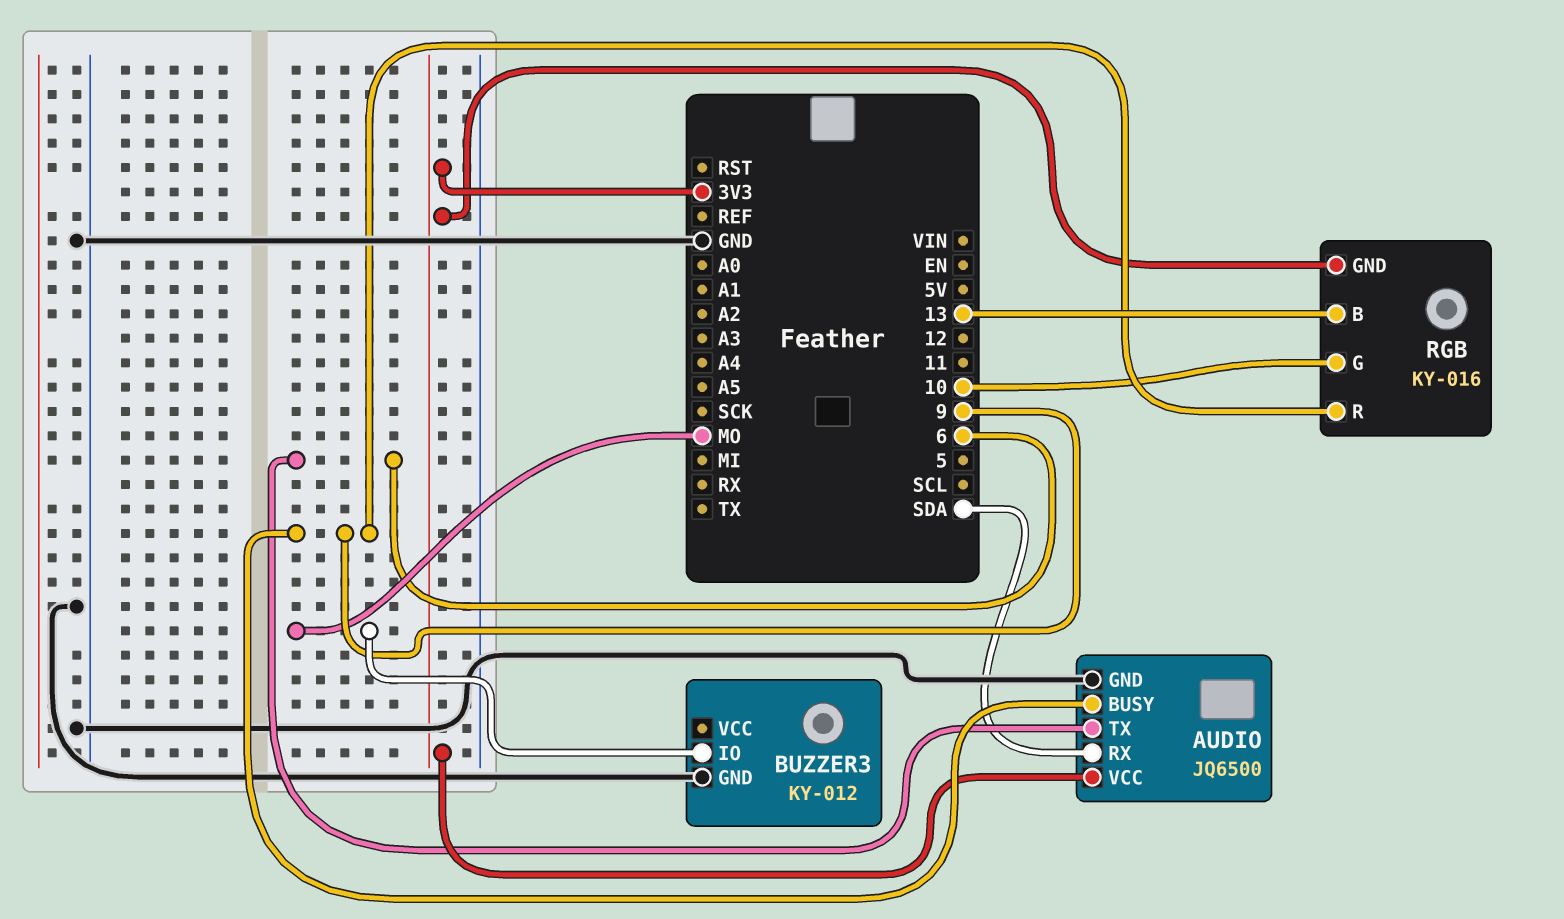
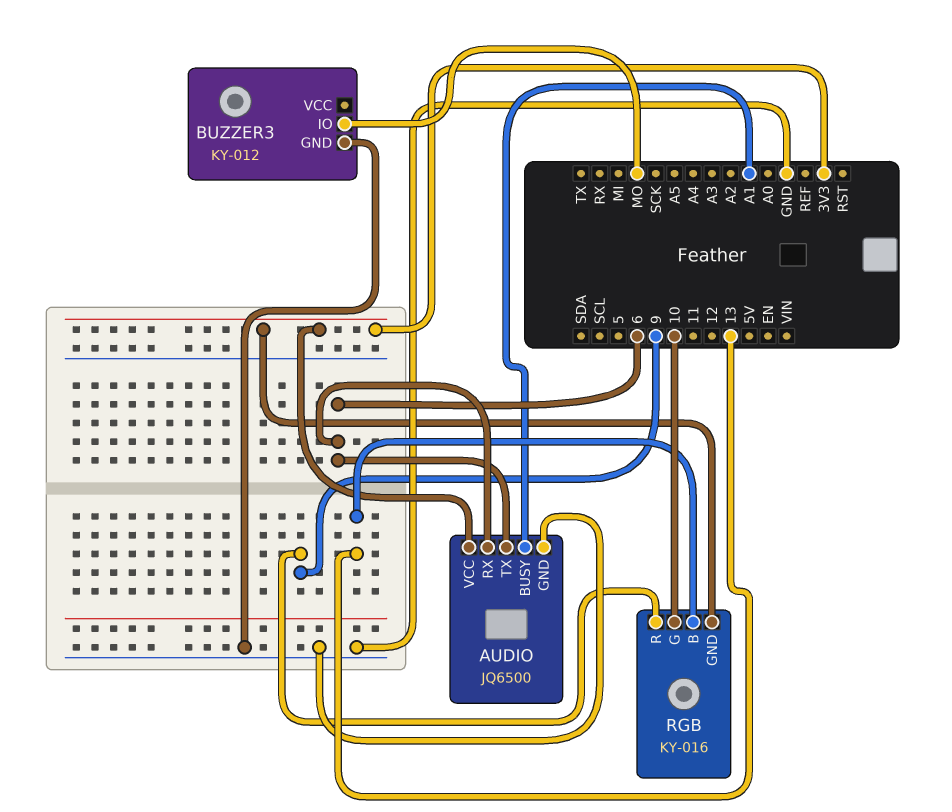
AUDIO pin BUSY: 9 -> A1
AUDIO pin RX: SDA -> 6

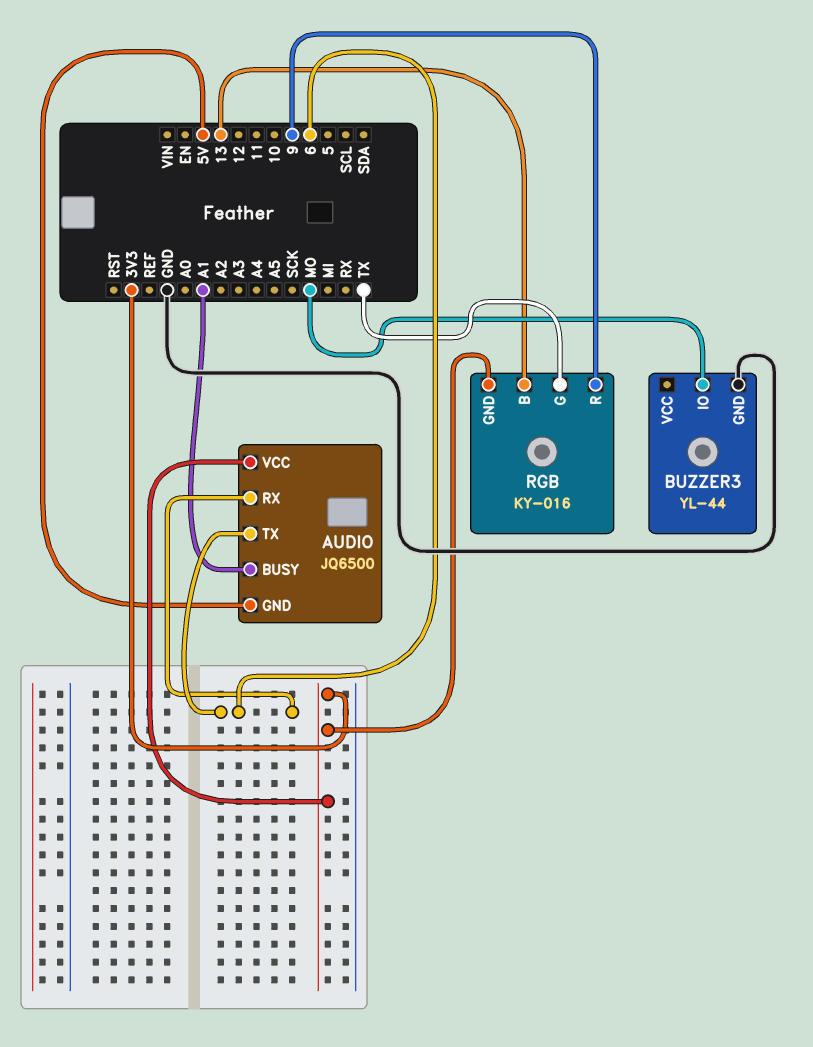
AUDIO pin GND: GND -> 5V
BUZZER3: KY-012 -> YL-44
RGB pin G: 10 -> TX

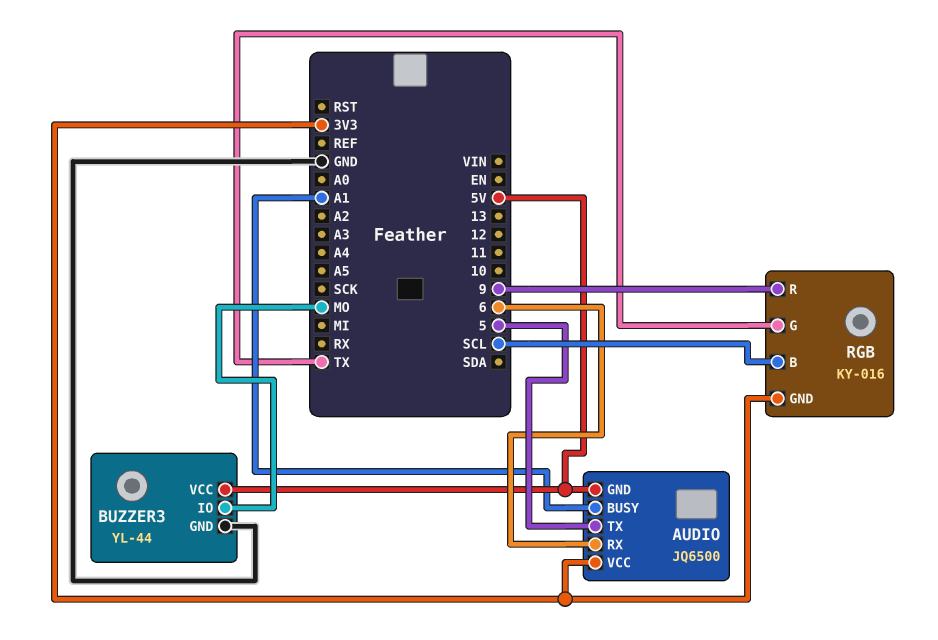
AUDIO pin TX: 6 -> 5
BUZZER3 pin VCC: none -> 5V
RGB pin B: 13 -> SCL

